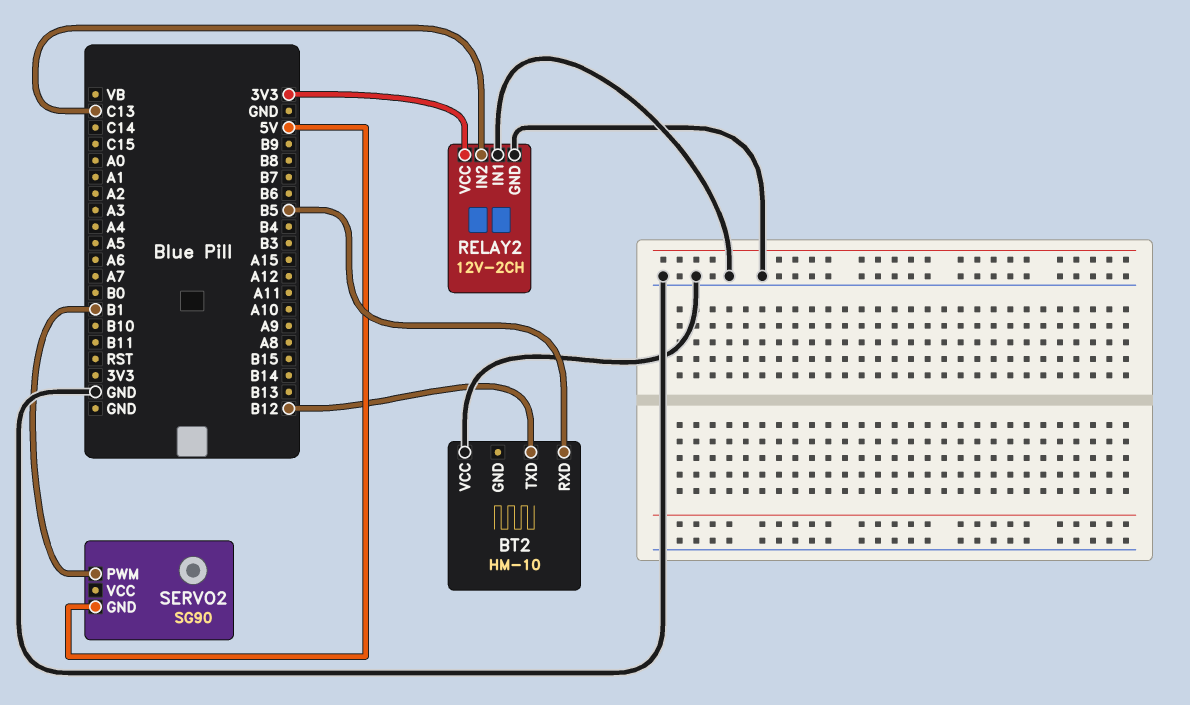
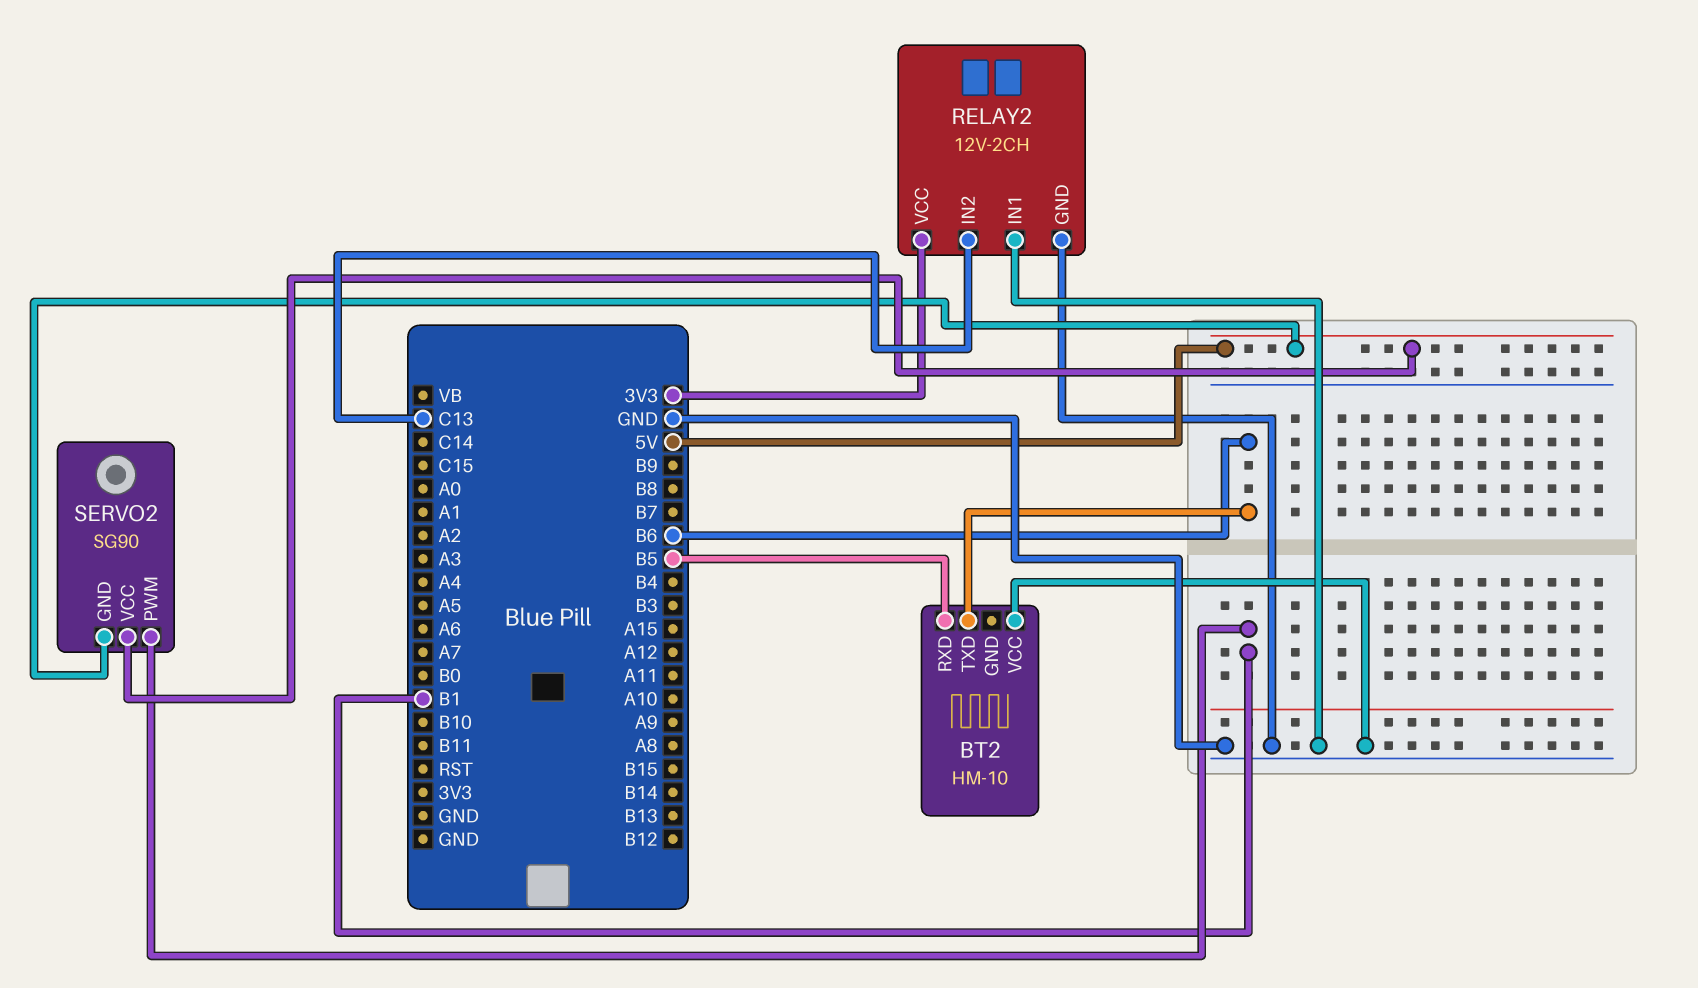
BT2 pin TXD: B12 -> B6
SERVO2 pin VCC: none -> 5V

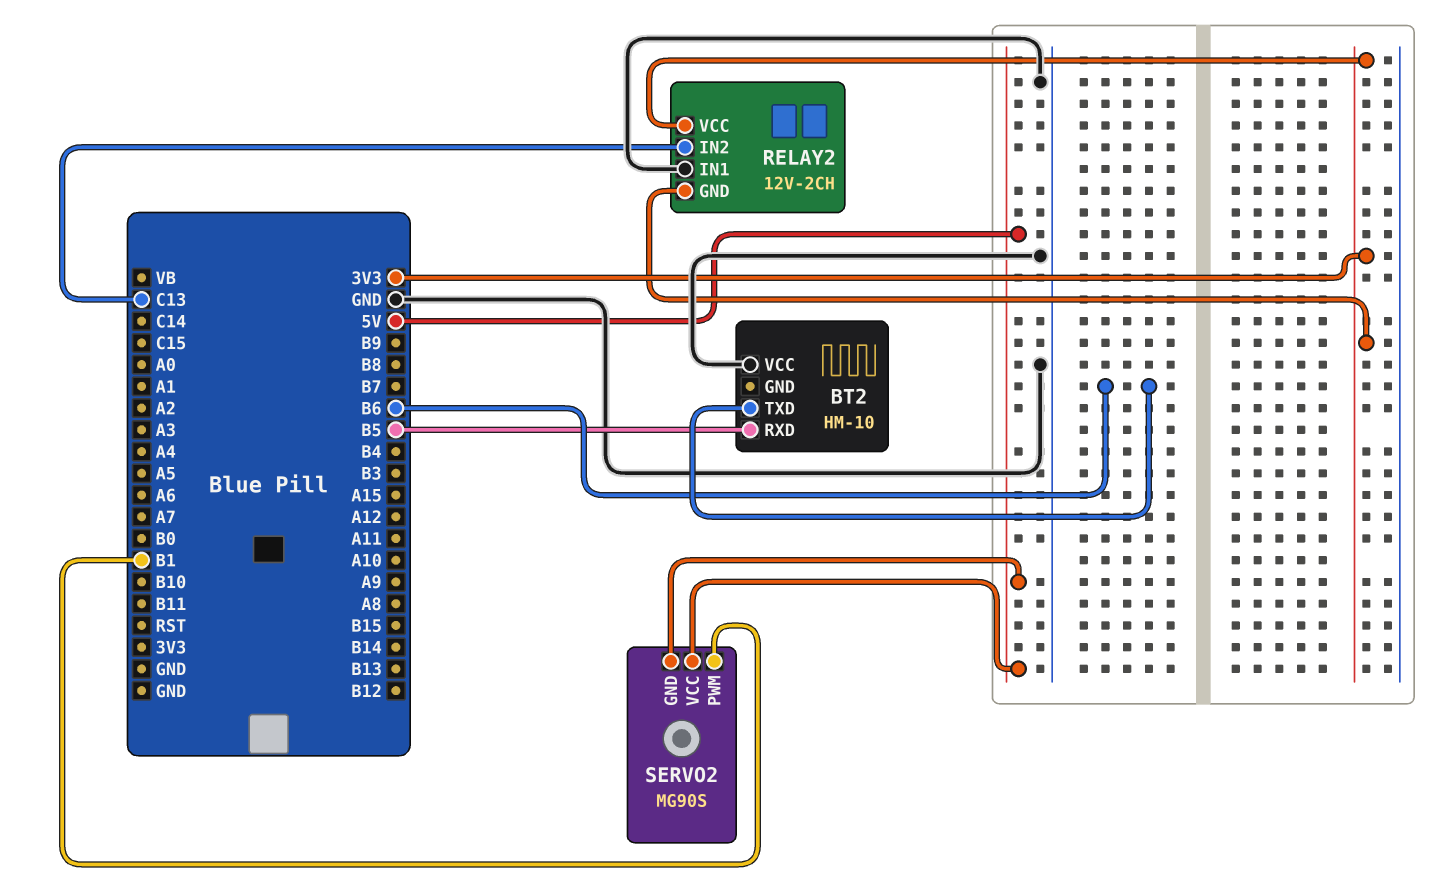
RELAY2 pin GND: GND -> 3V3
SERVO2: SG90 -> MG90S

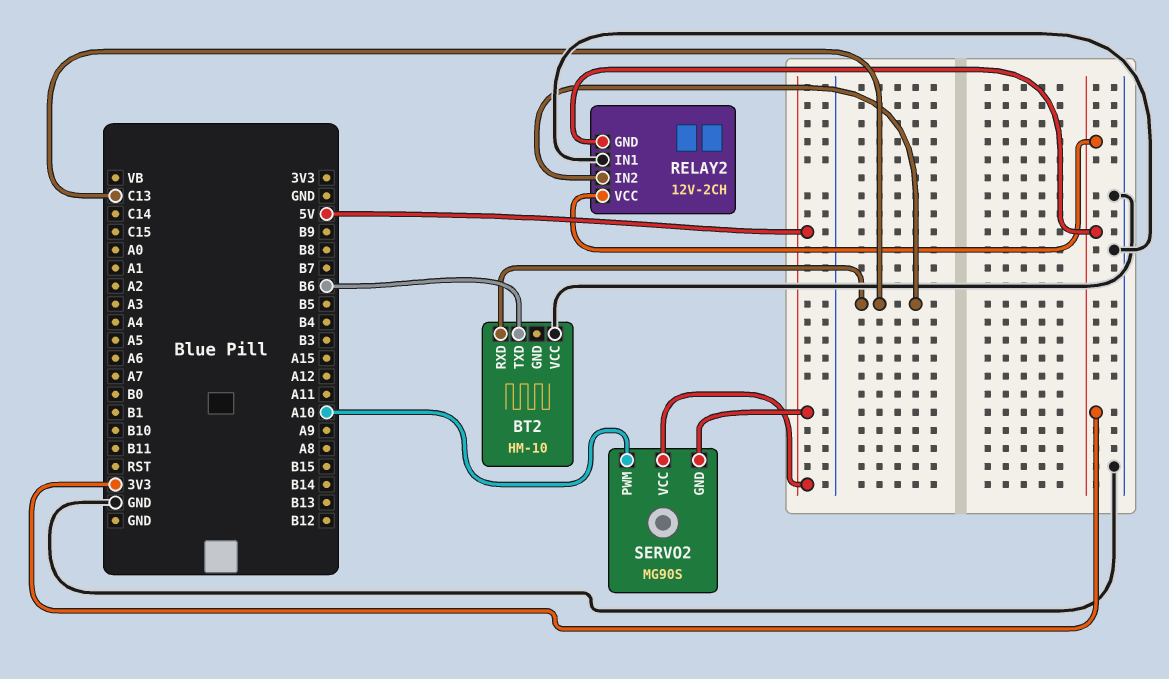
BT2 pin RXD: B5 -> C13
SERVO2 pin PWM: B1 -> A10

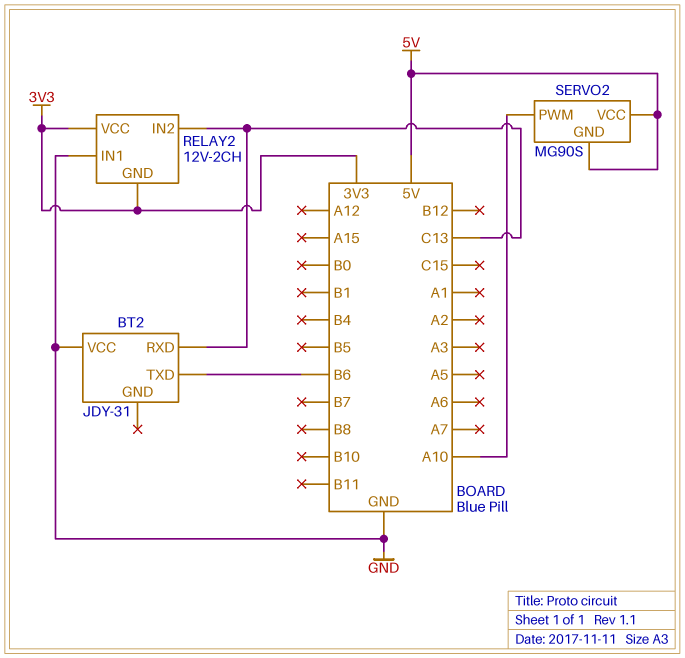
BT2: HM-10 -> JDY-31

